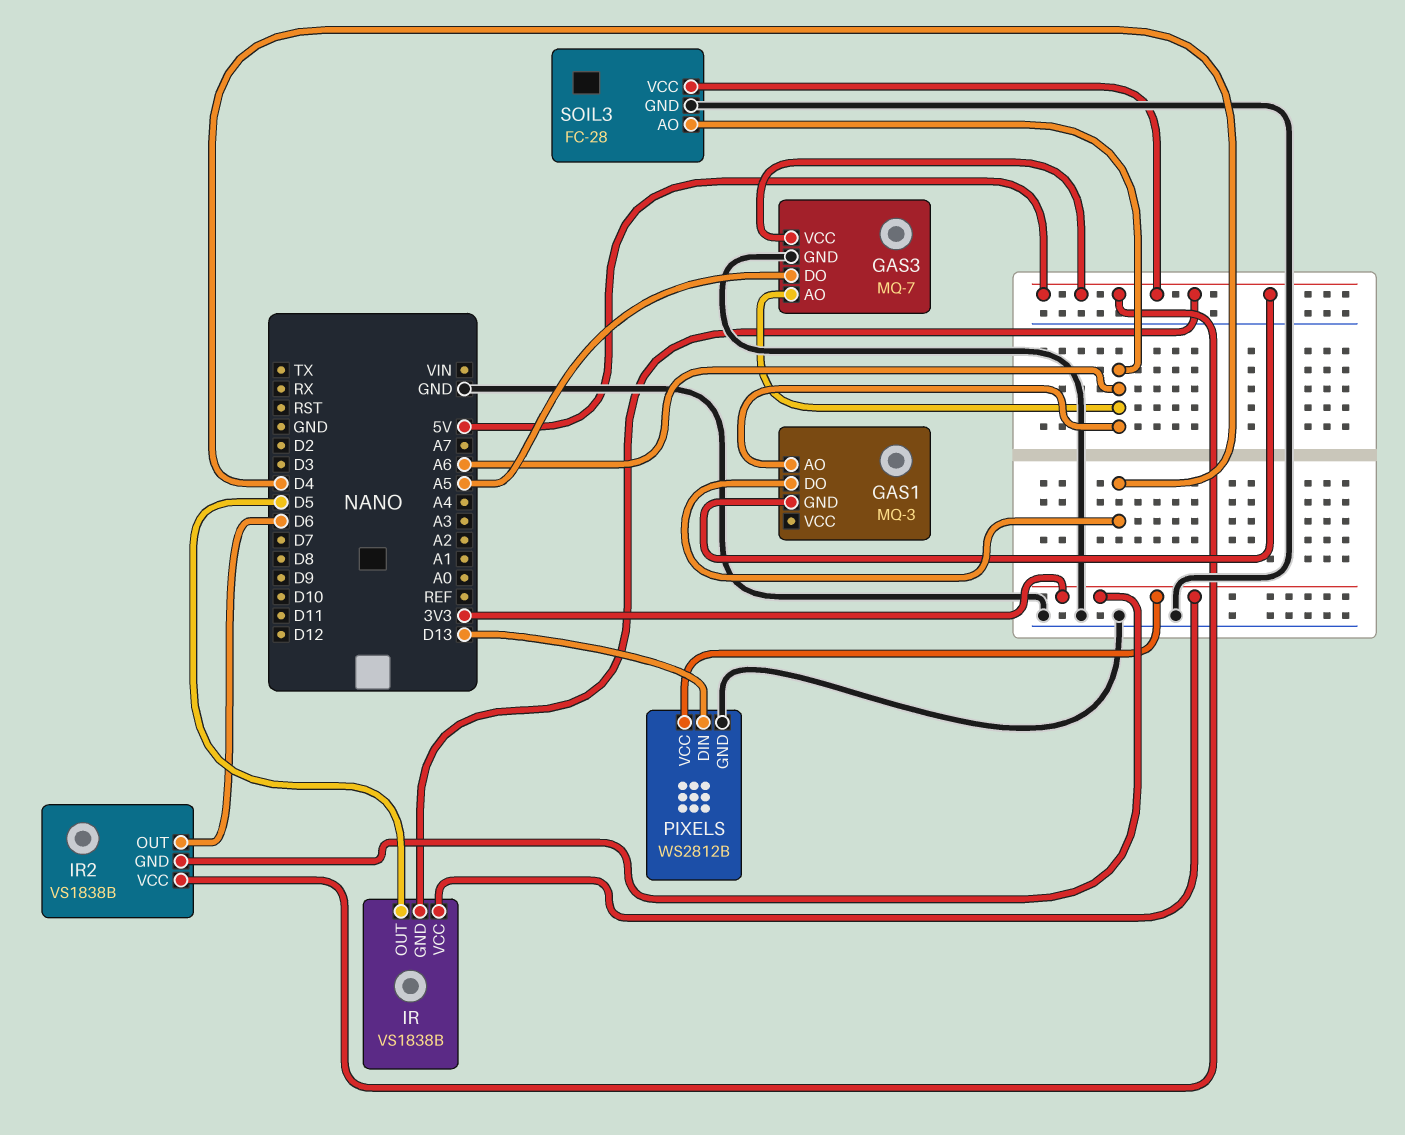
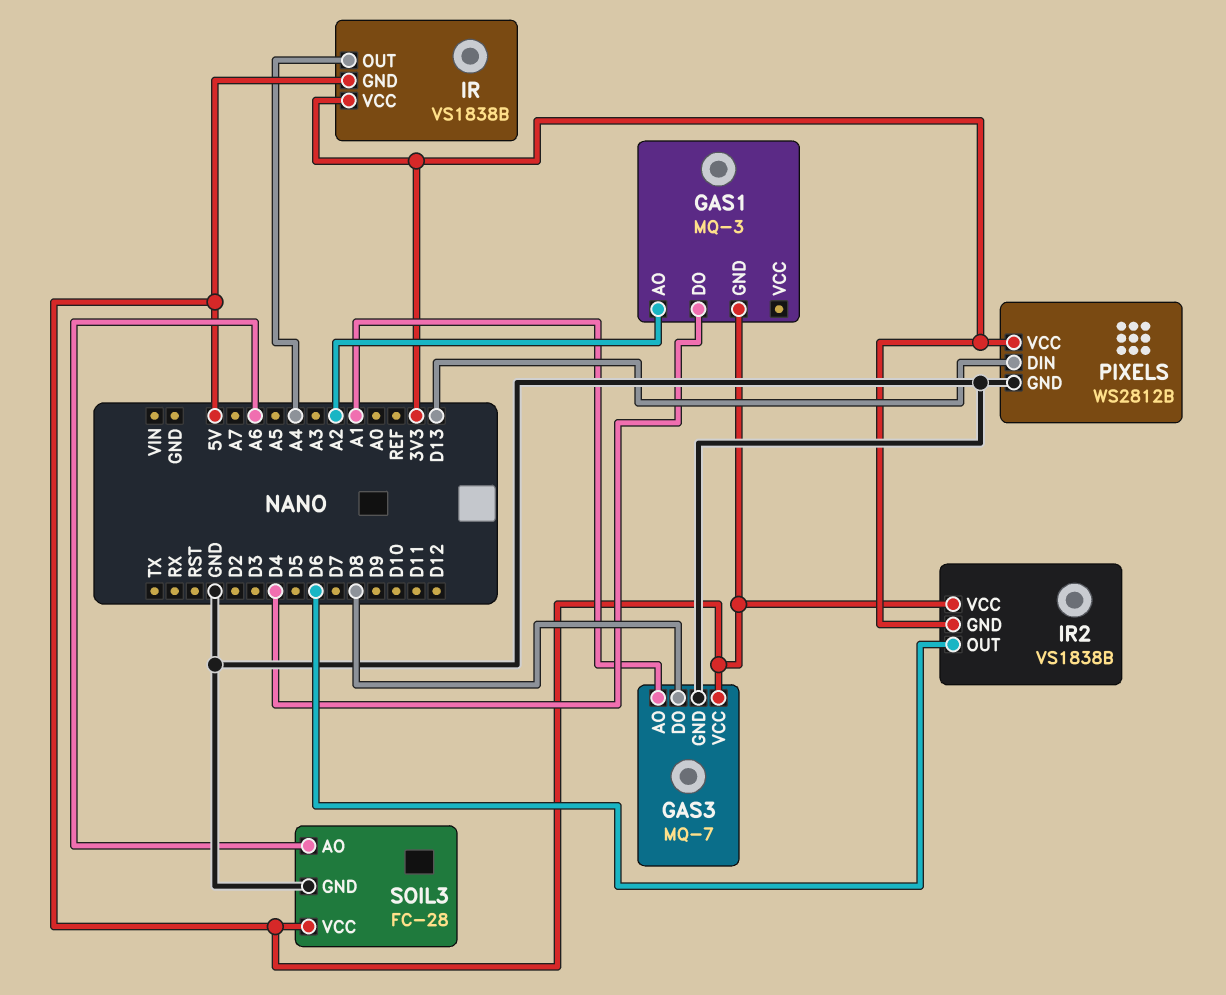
GAS1 pin AO: A6 -> A2
GAS3 pin AO: A6 -> A1
GAS3 pin DO: A5 -> D8
IR pin OUT: D5 -> A4

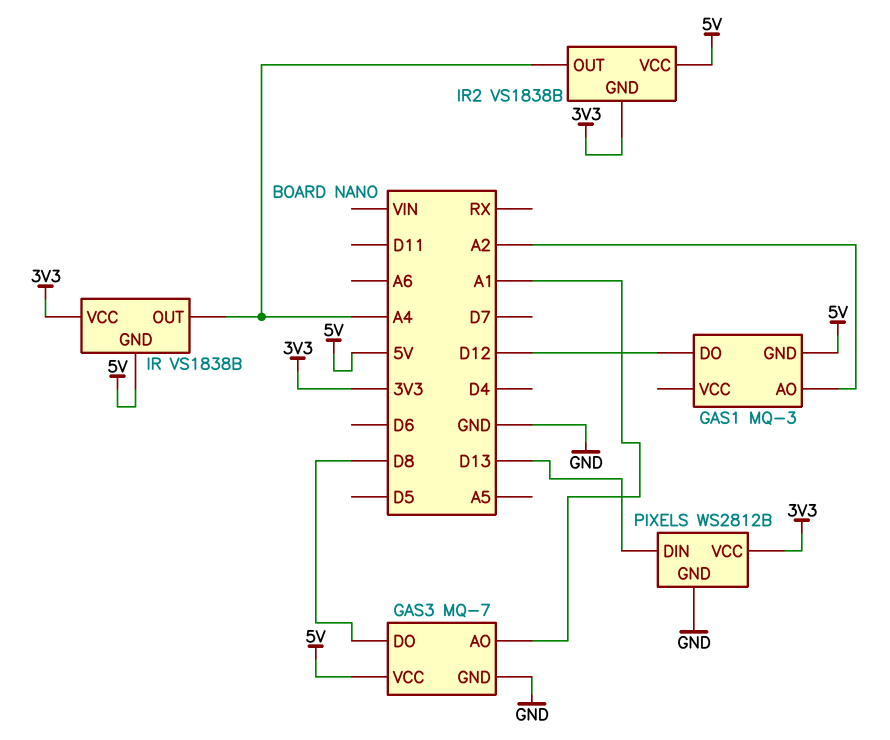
GAS1 pin DO: D4 -> D12
IR2 pin OUT: D6 -> A4
SOIL3: FC-28 -> none
SOIL3 pin AO: A6 -> none
SOIL3 pin GND: GND -> none
SOIL3 pin VCC: 5V -> none

